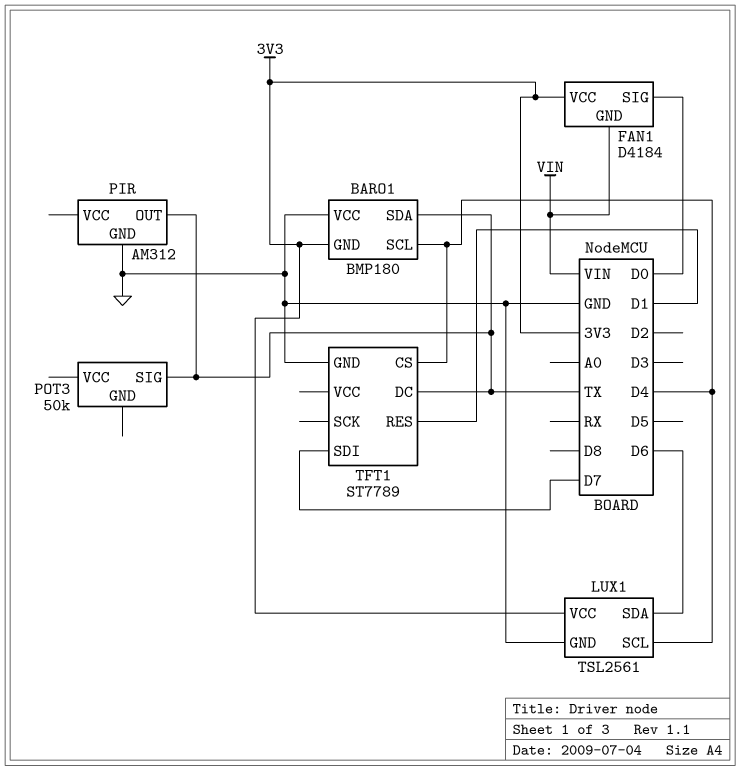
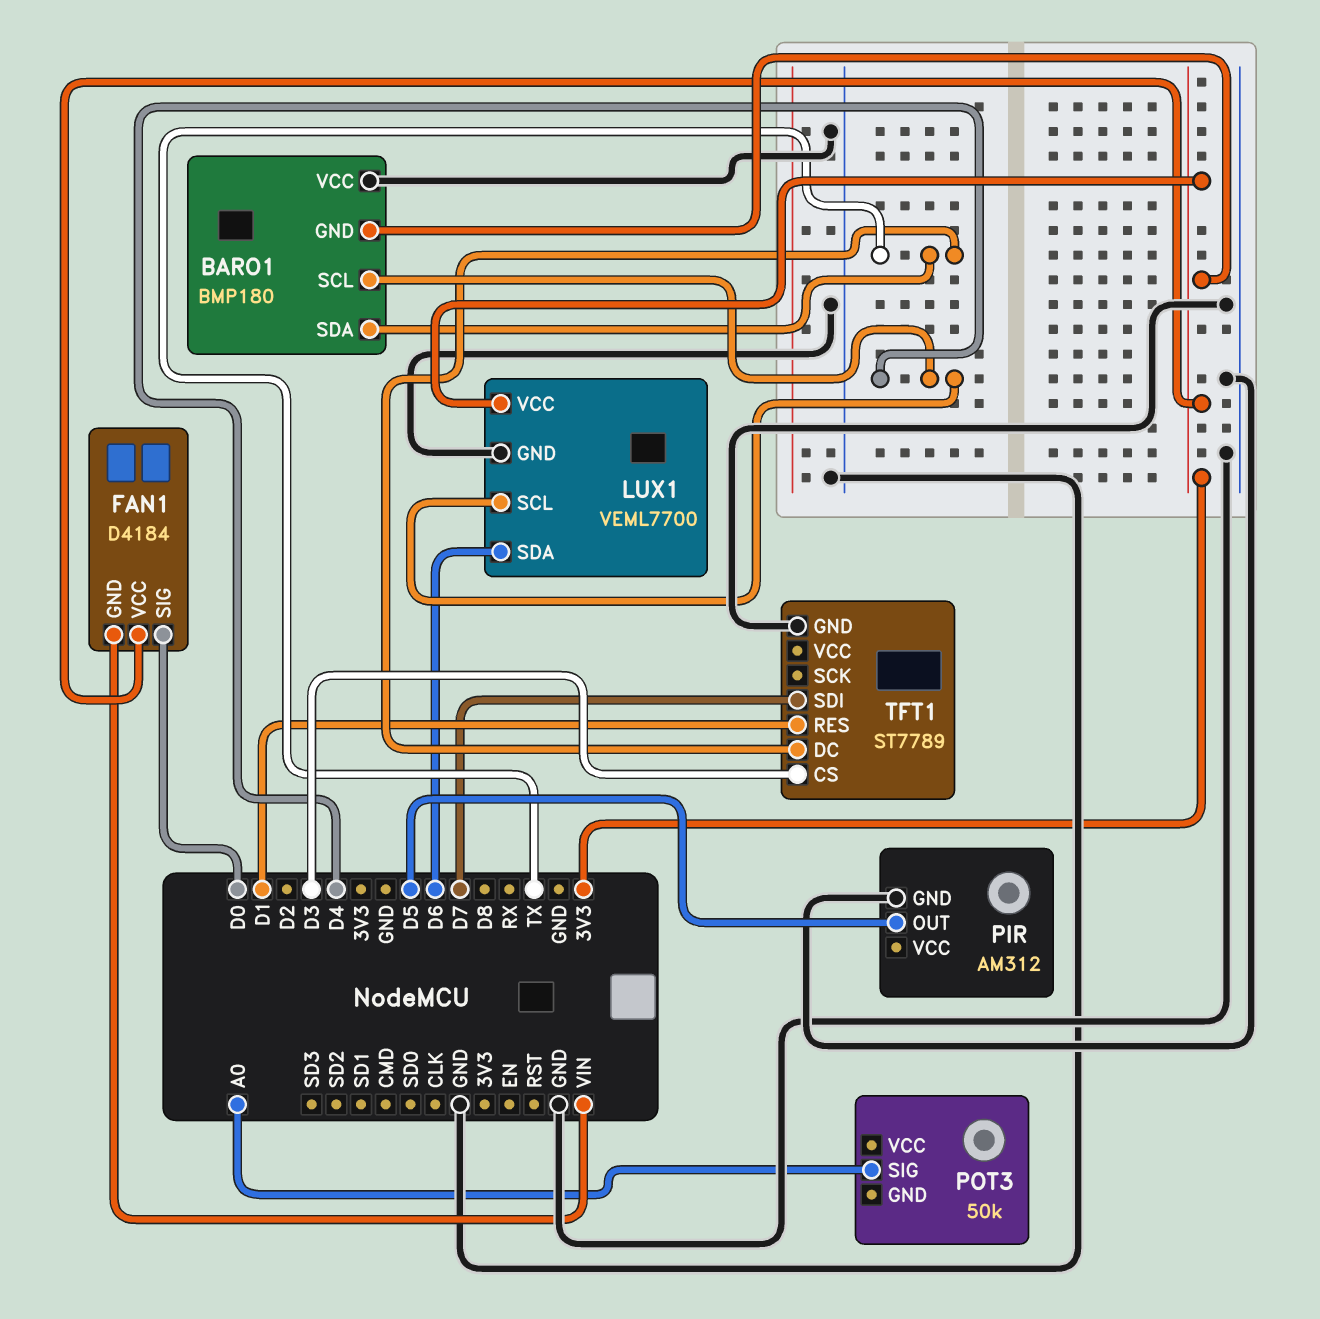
LUX1: TSL2561 -> VEML7700
PIR pin OUT: TX -> D5
POT3 pin SIG: TX -> A0
TFT1 pin CS: D4 -> D3

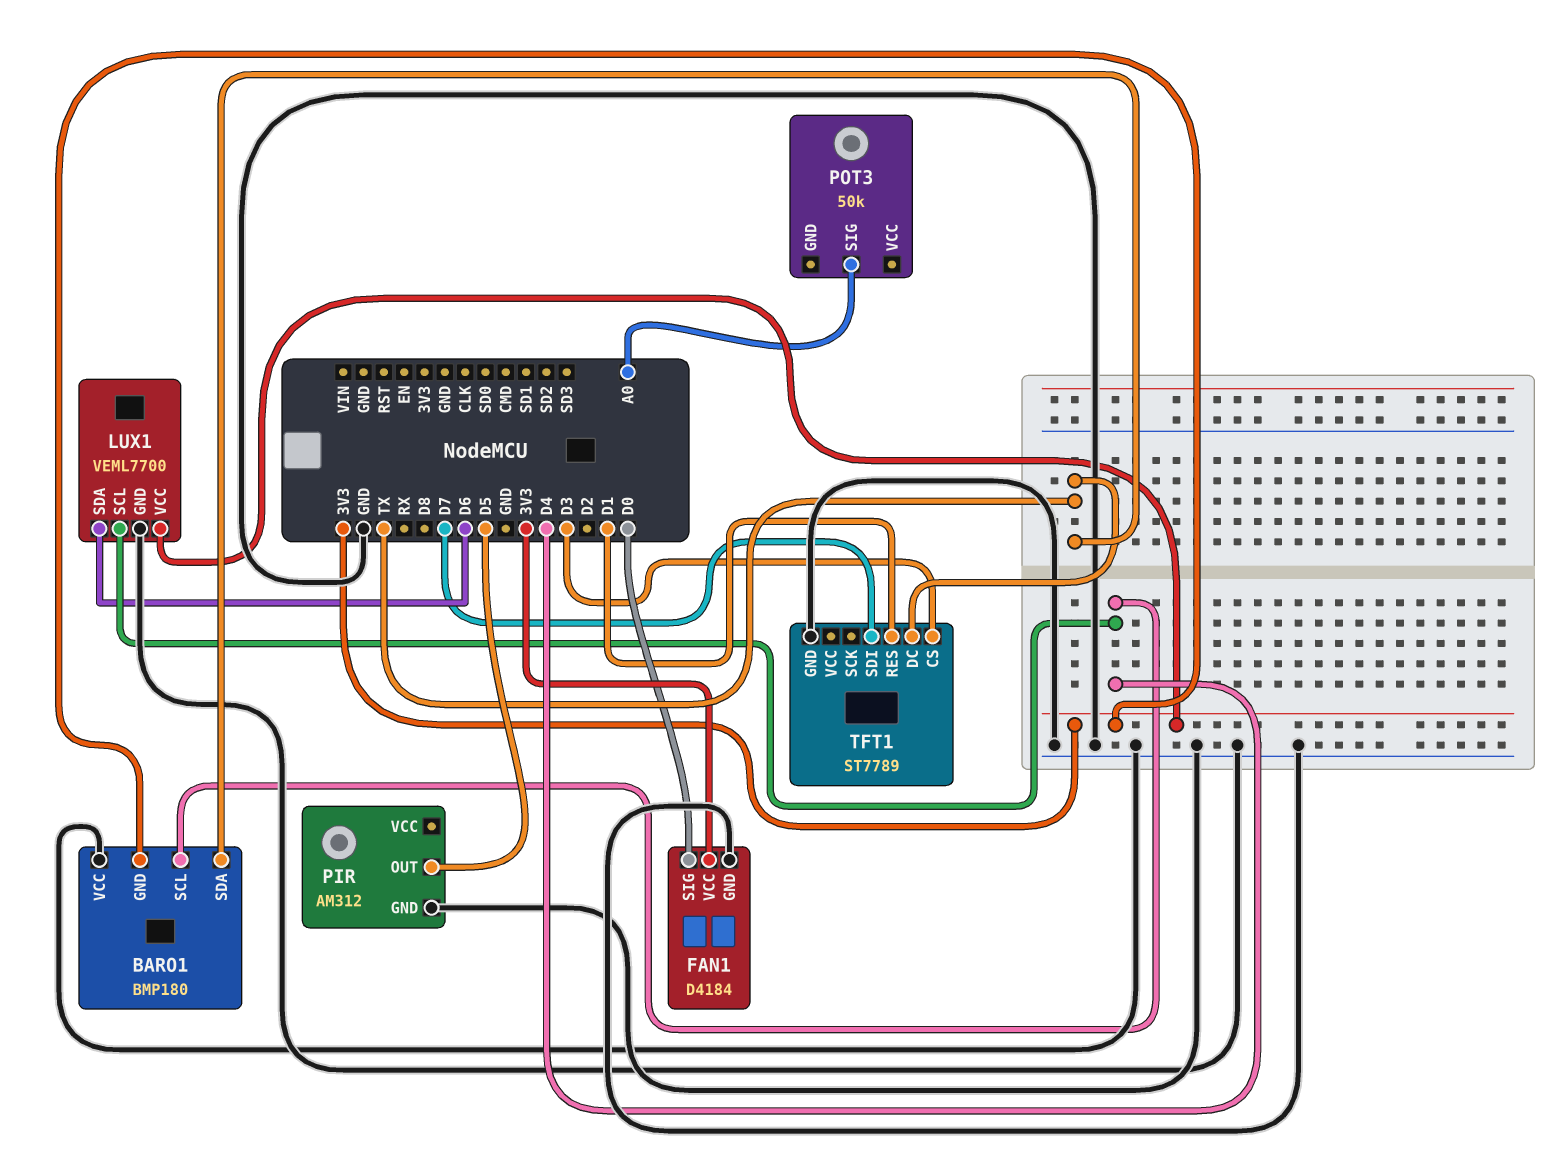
FAN1 pin GND: VIN -> GND

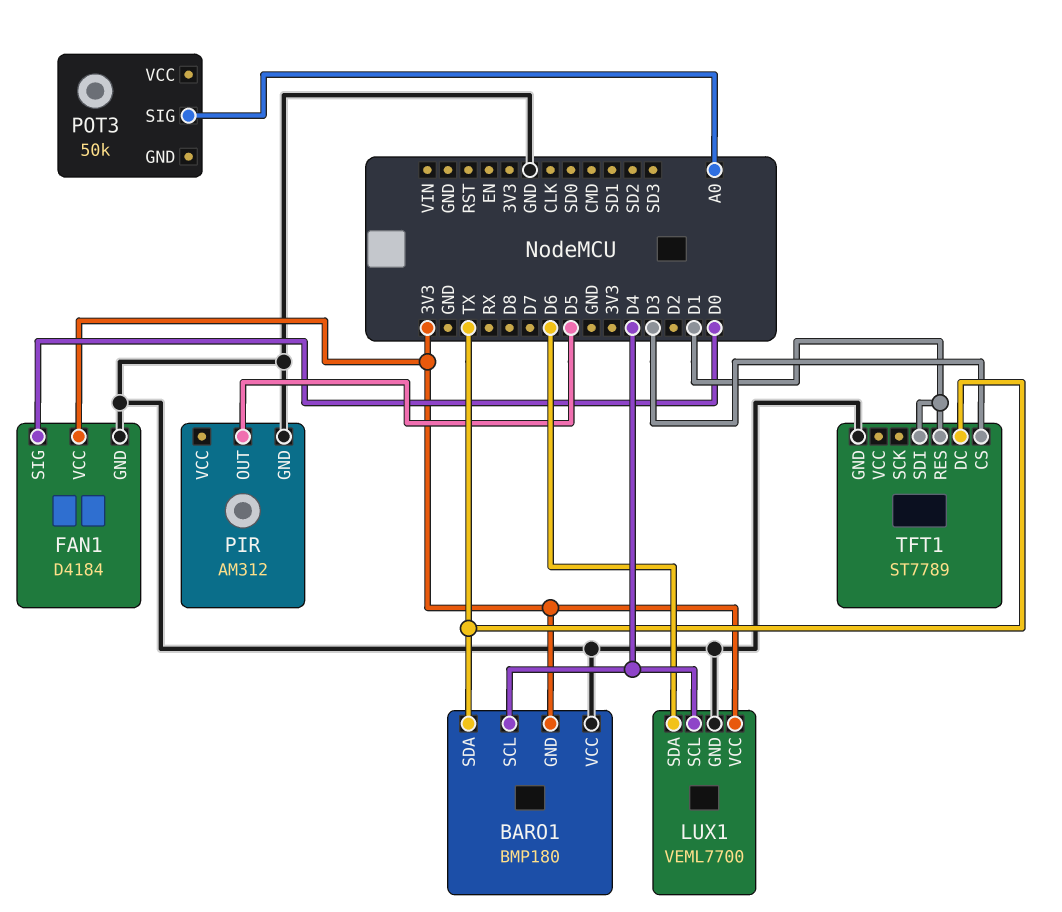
TFT1 pin SDI: D7 -> D1

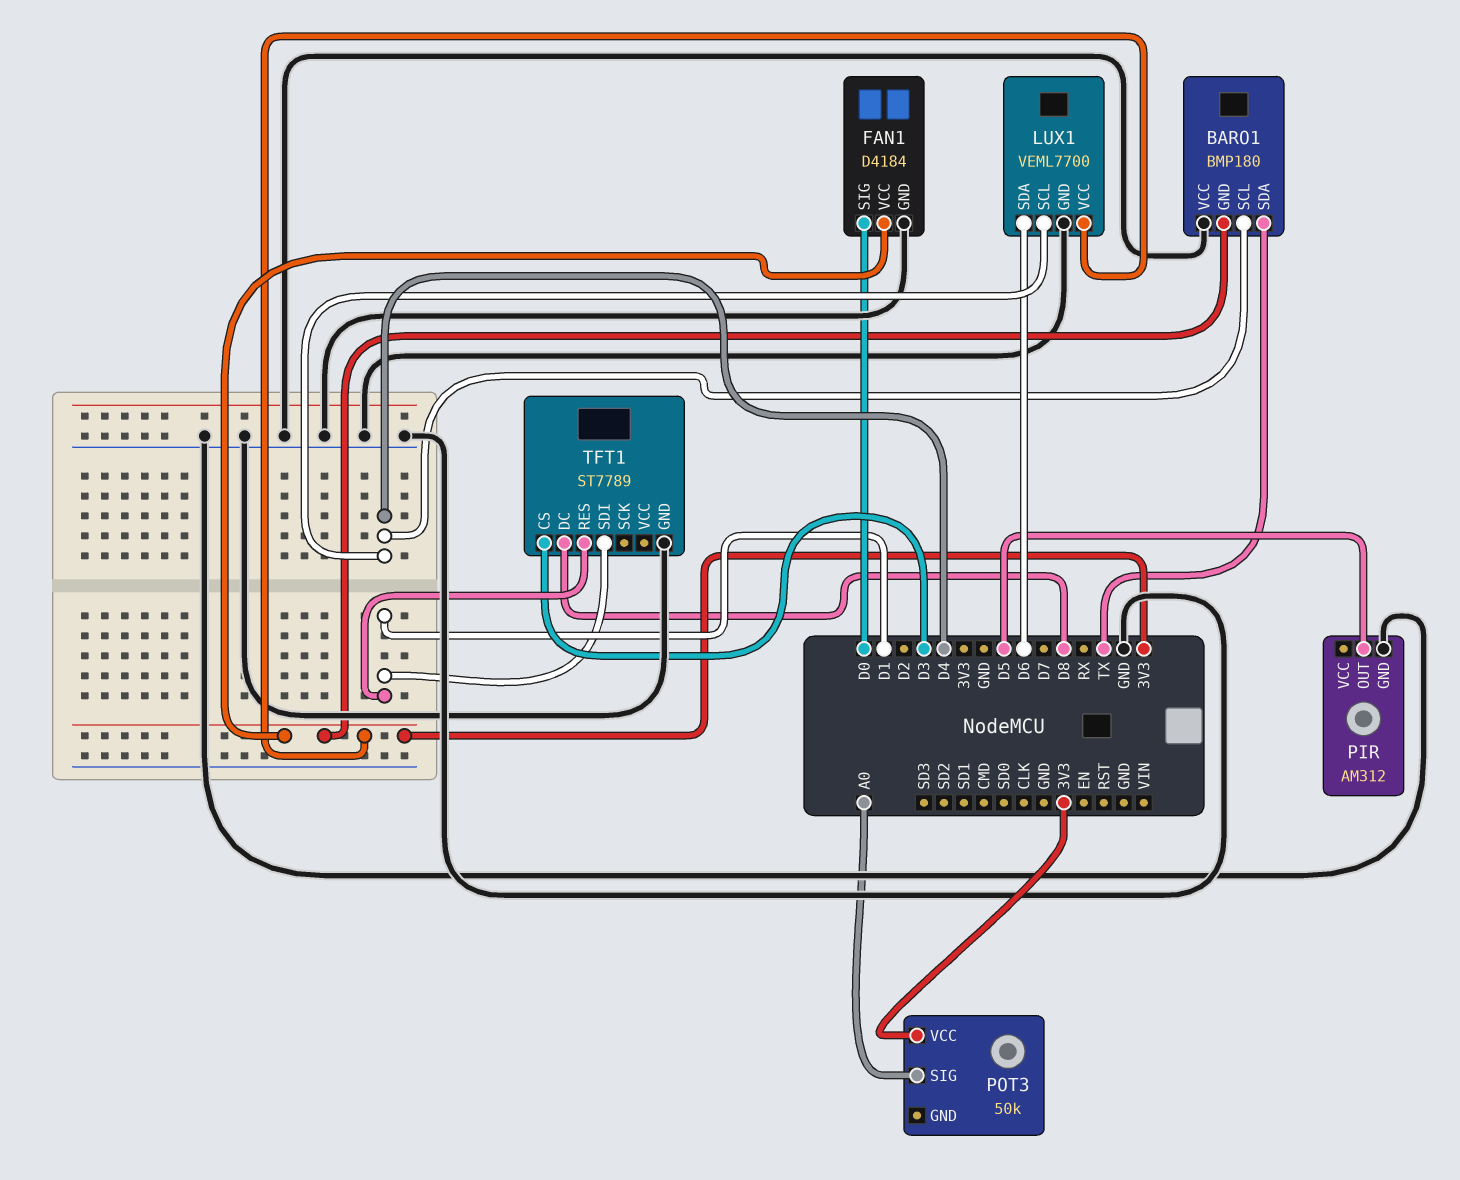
POT3 pin VCC: none -> 3V3
TFT1 pin DC: TX -> D8

